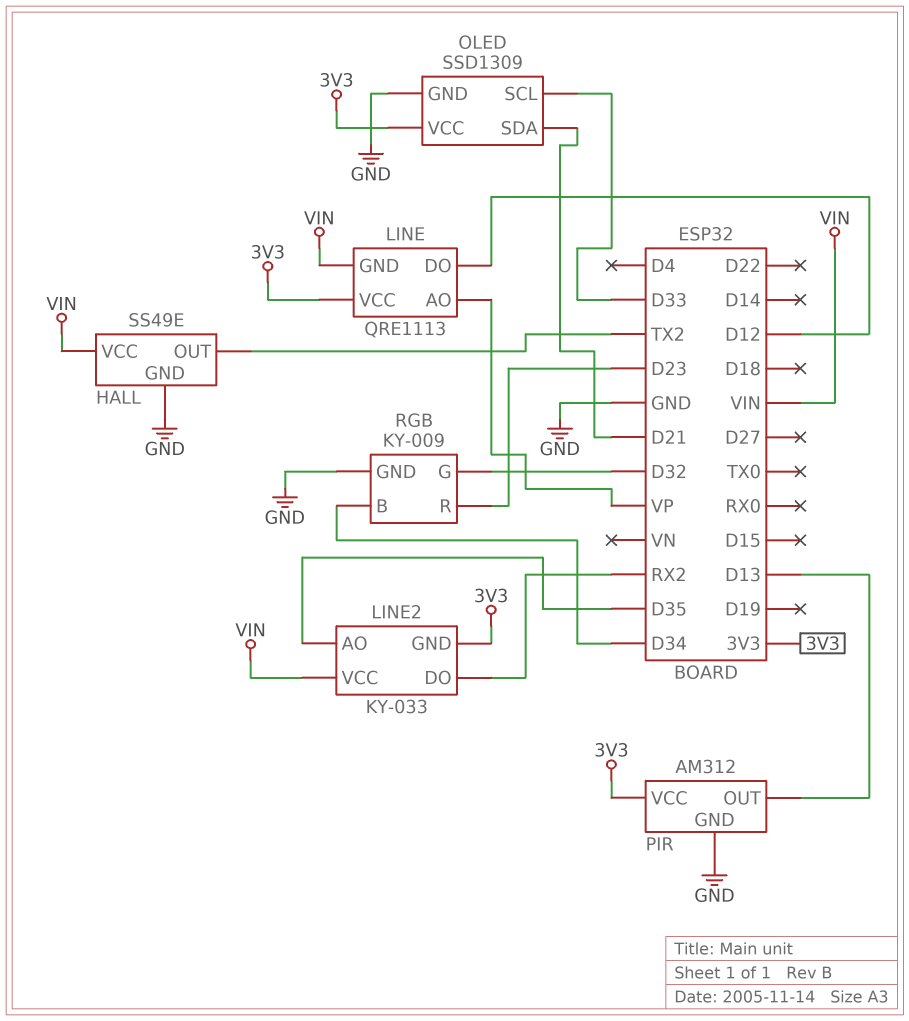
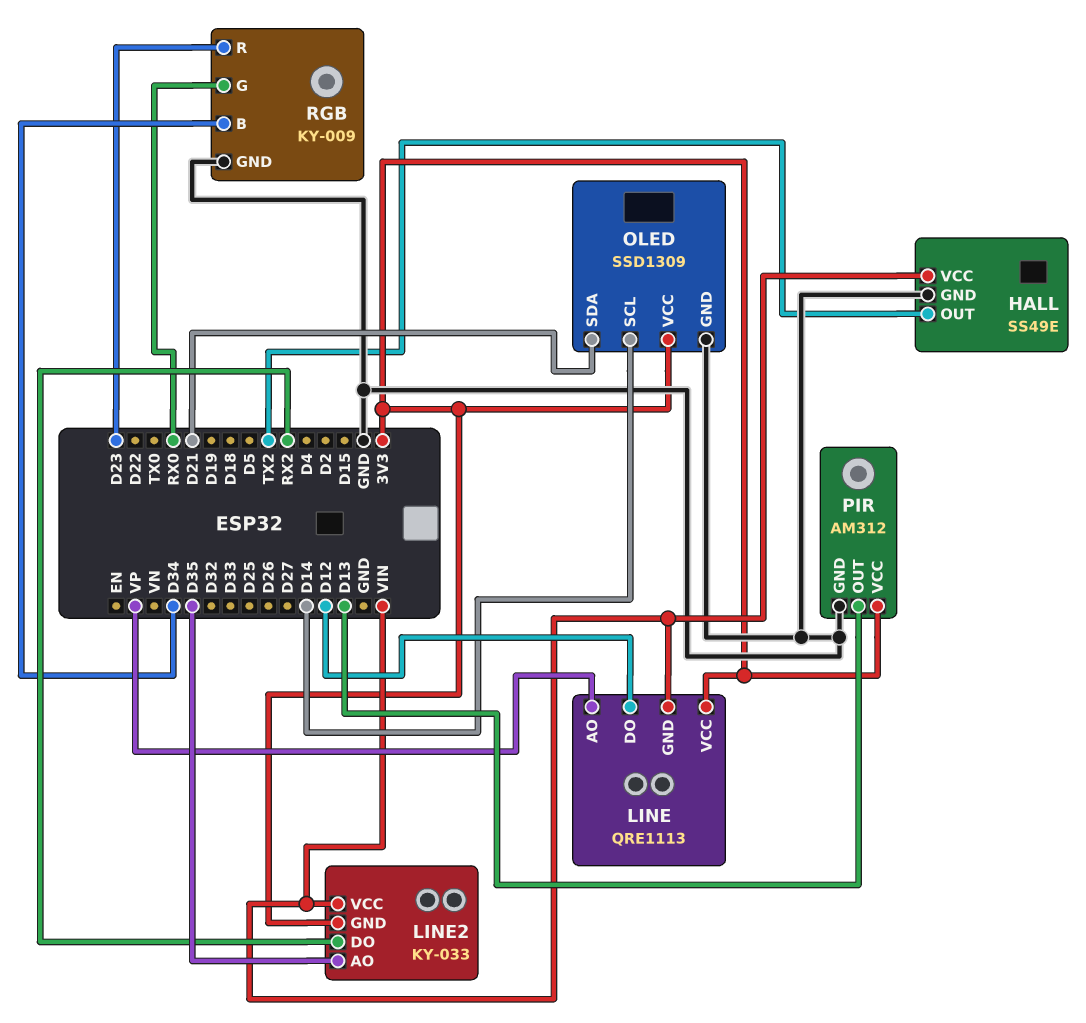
OLED pin SCL: D33 -> D14
RGB pin G: D32 -> RX0

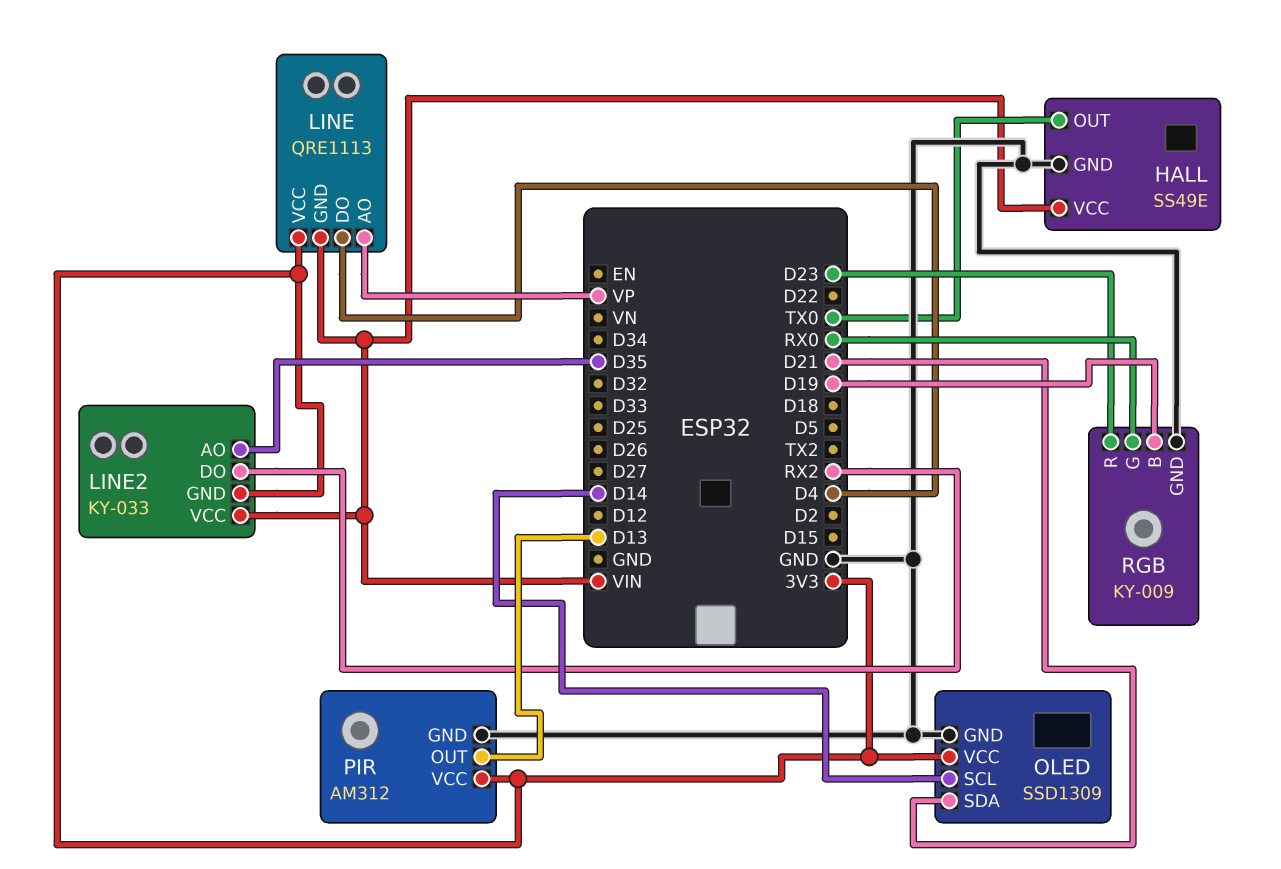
HALL pin OUT: TX2 -> TX0
LINE pin DO: D12 -> D4
RGB pin B: D34 -> D19

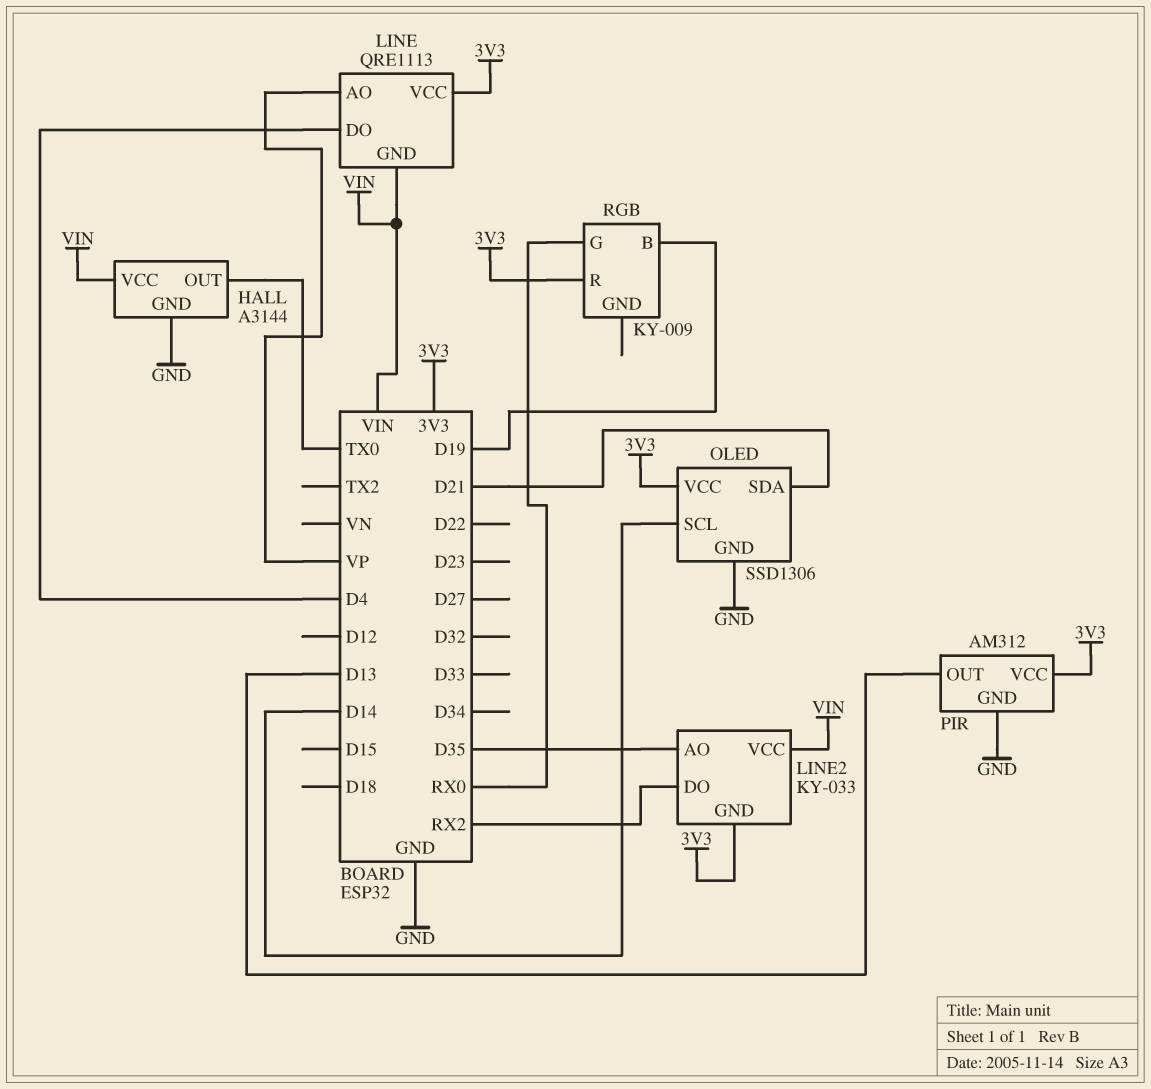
HALL: SS49E -> A3144
OLED: SSD1309 -> SSD1306
RGB pin GND: GND -> none
RGB pin R: D23 -> 3V3

